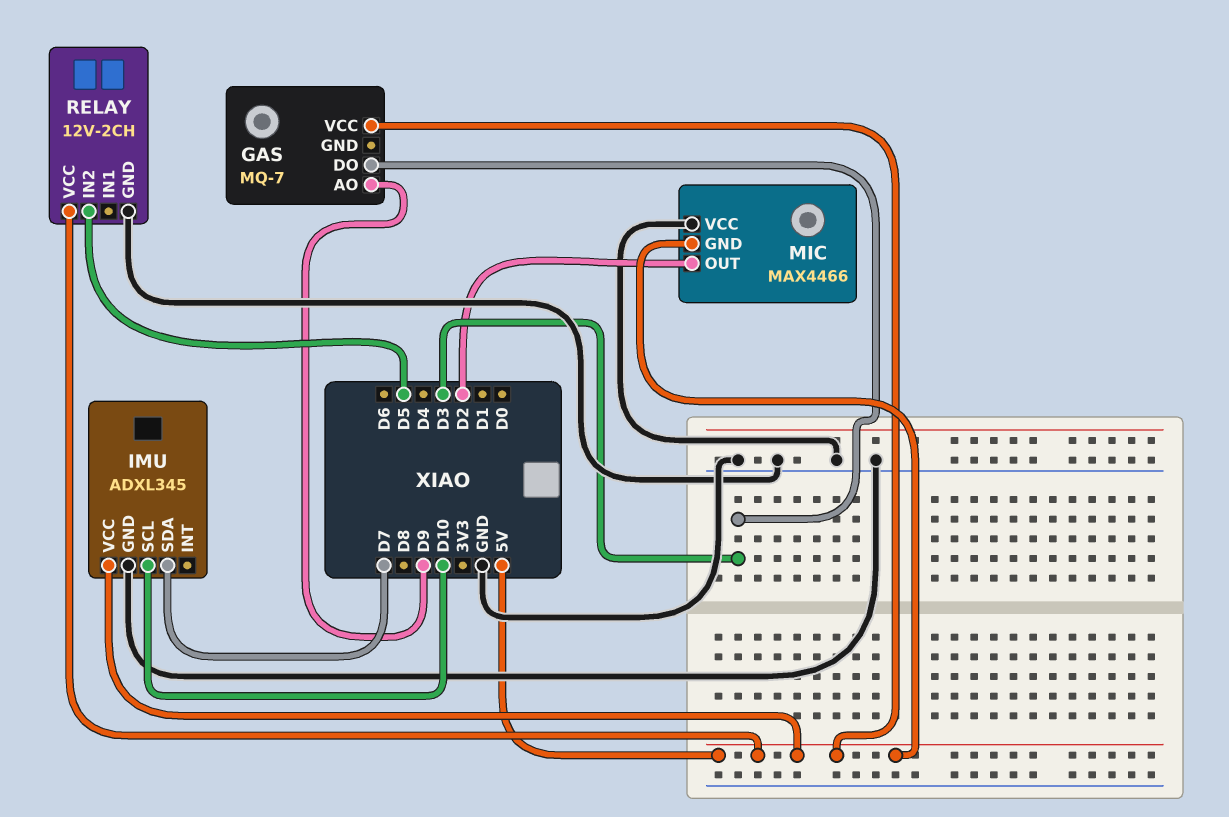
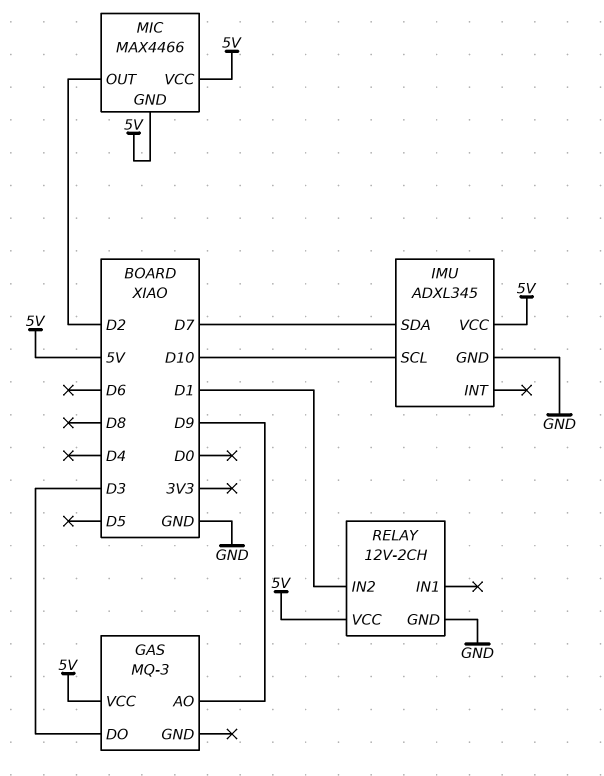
GAS: MQ-7 -> MQ-3
MIC pin VCC: GND -> 5V
RELAY pin IN2: D5 -> D1

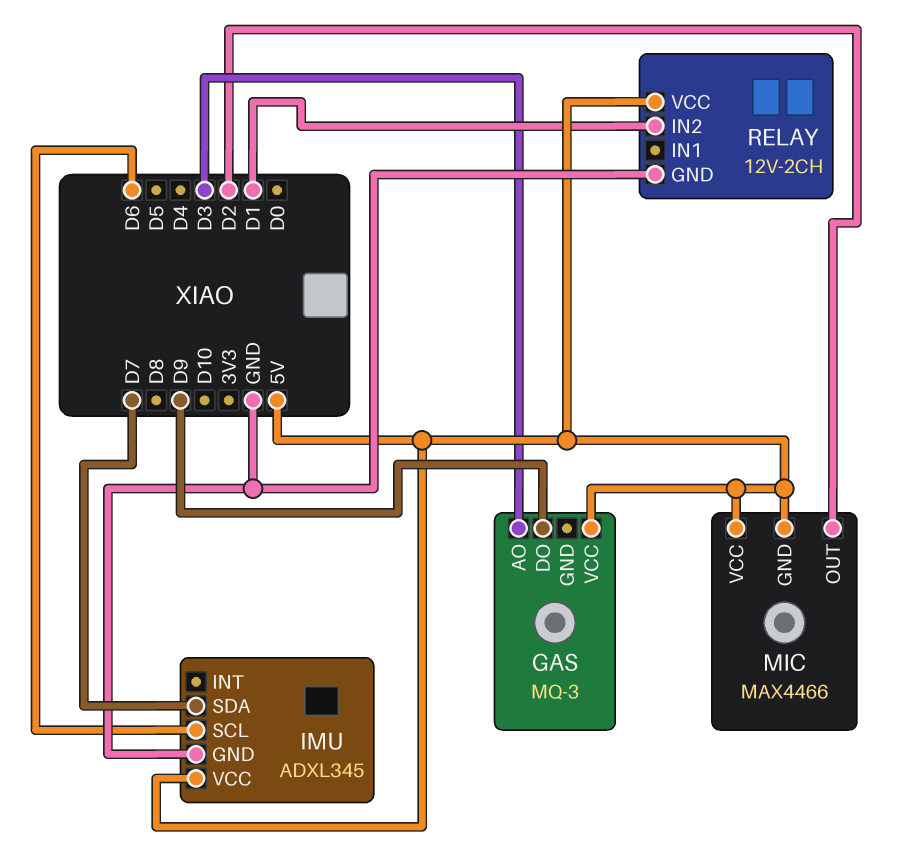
GAS pin AO: D9 -> D3
GAS pin DO: D3 -> D9
IMU pin SCL: D10 -> D6

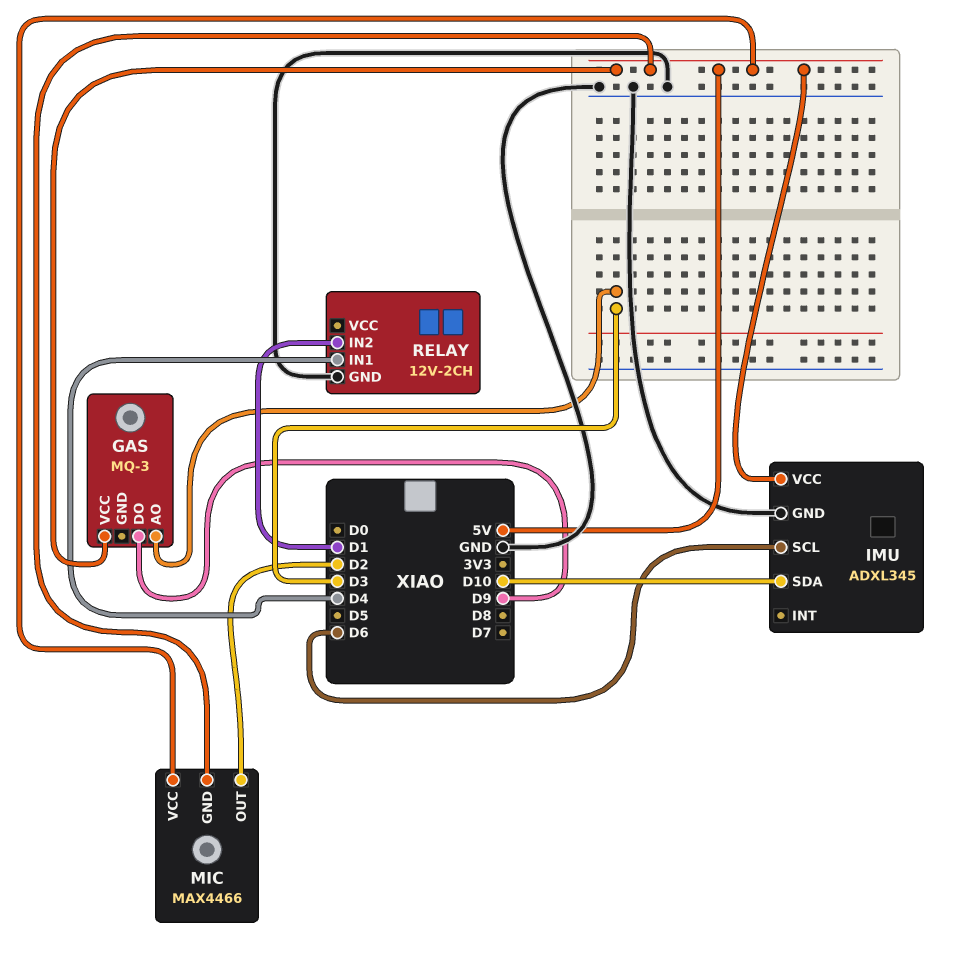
IMU pin SDA: D7 -> D10
RELAY pin IN1: none -> D4
RELAY pin VCC: 5V -> none

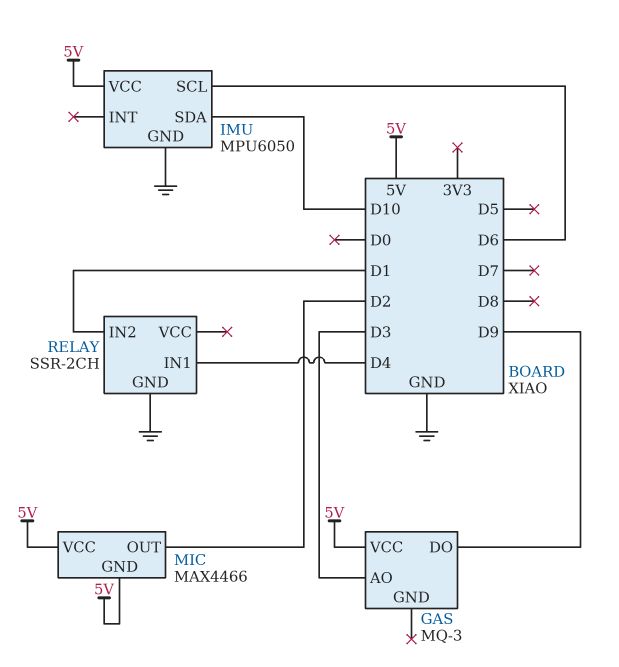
IMU: ADXL345 -> MPU6050
RELAY: 12V-2CH -> SSR-2CH

